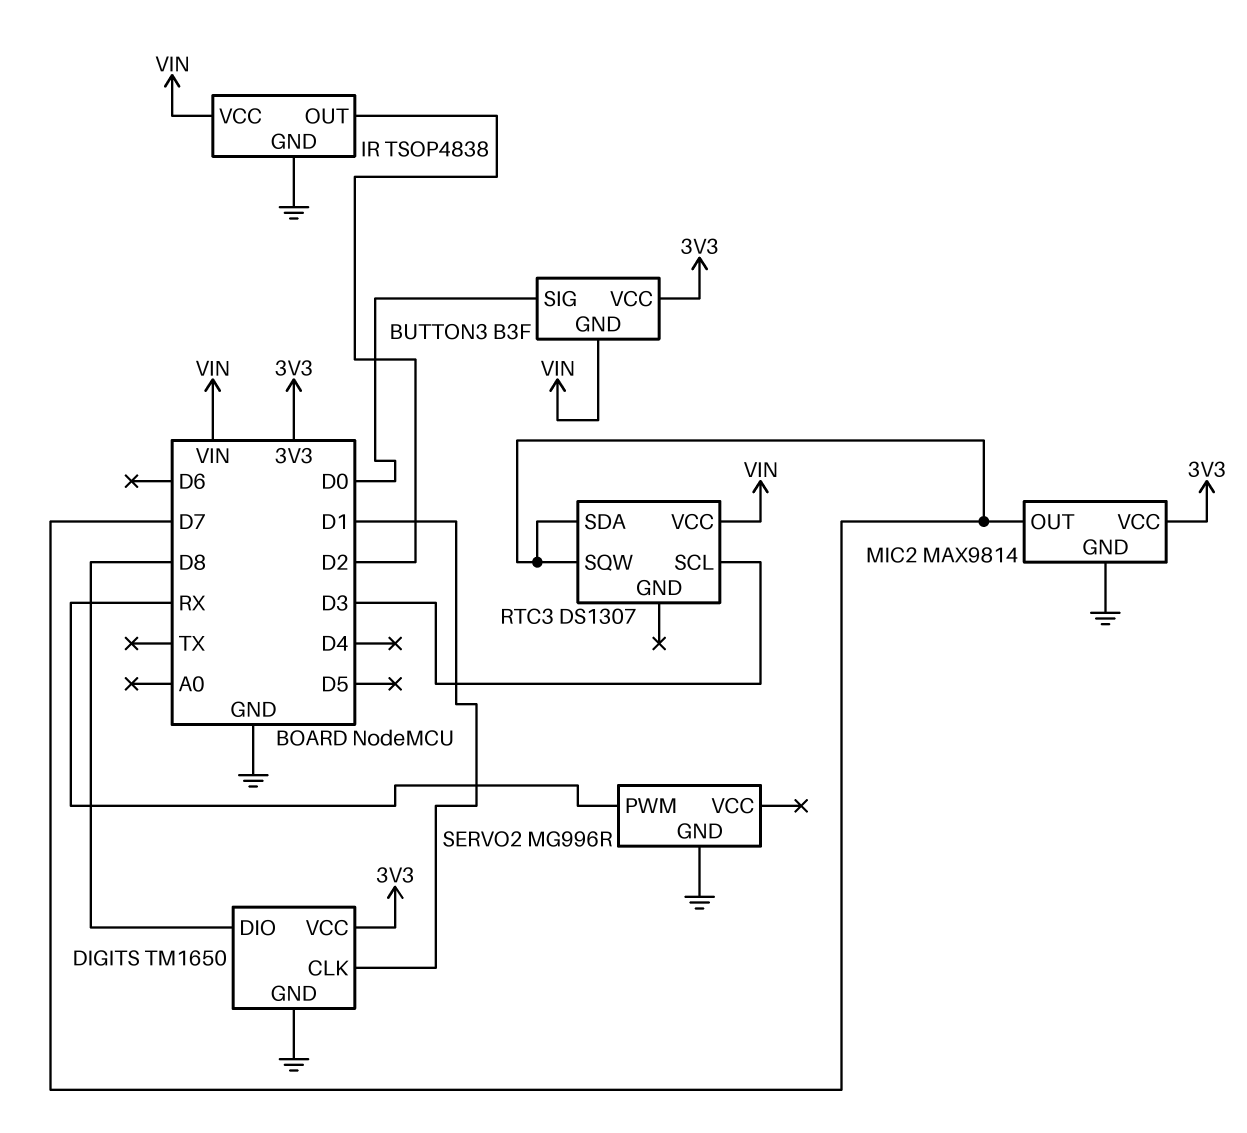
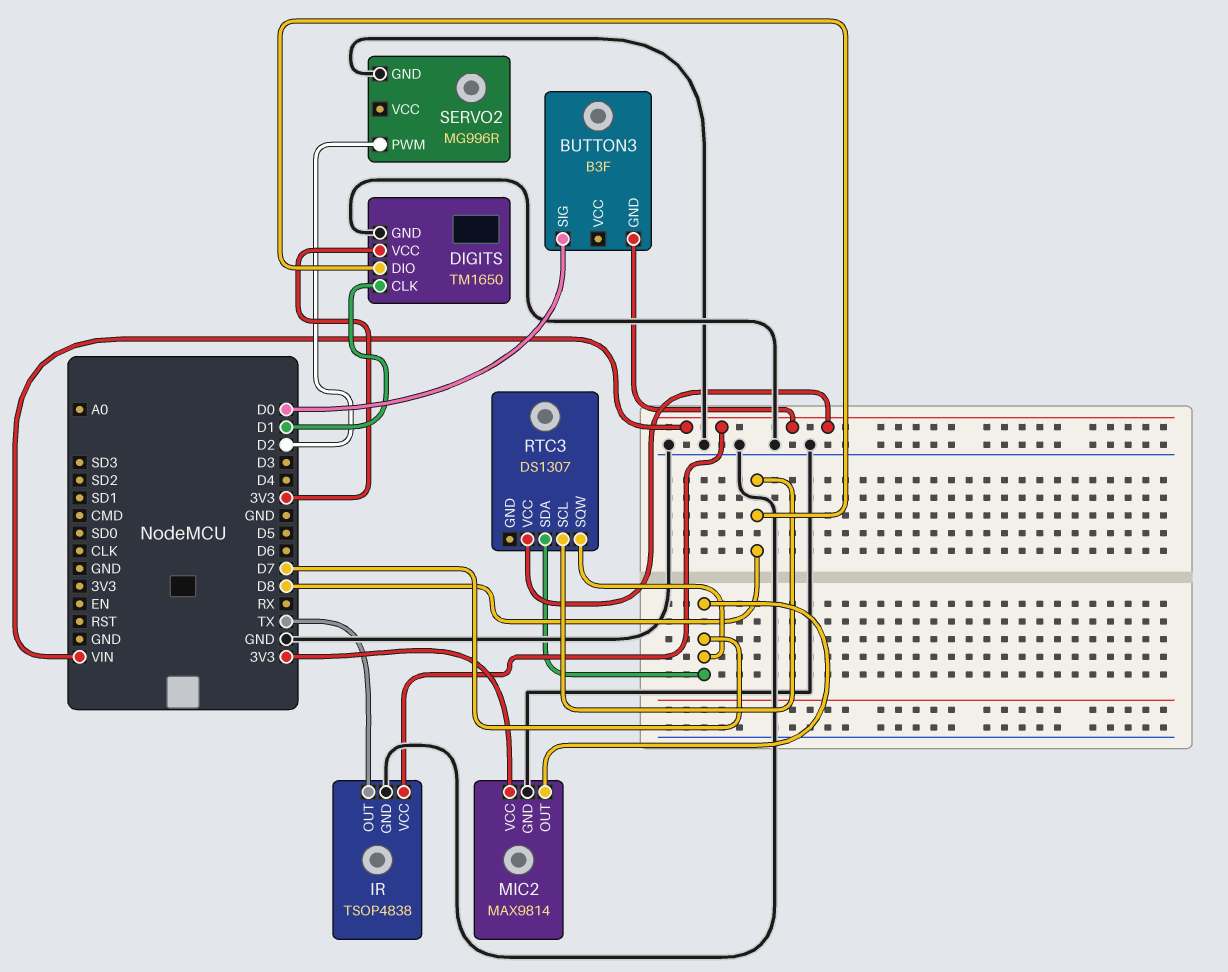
BUTTON3 pin VCC: 3V3 -> none
IR pin OUT: D2 -> TX
RTC3 pin SCL: D3 -> D8
SERVO2 pin PWM: RX -> D2

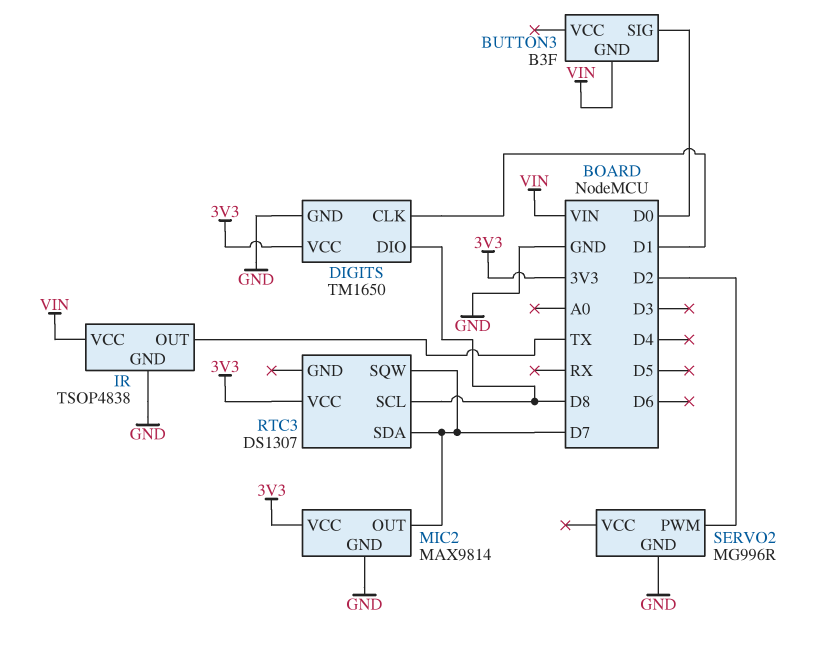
RTC3 pin VCC: VIN -> 3V3

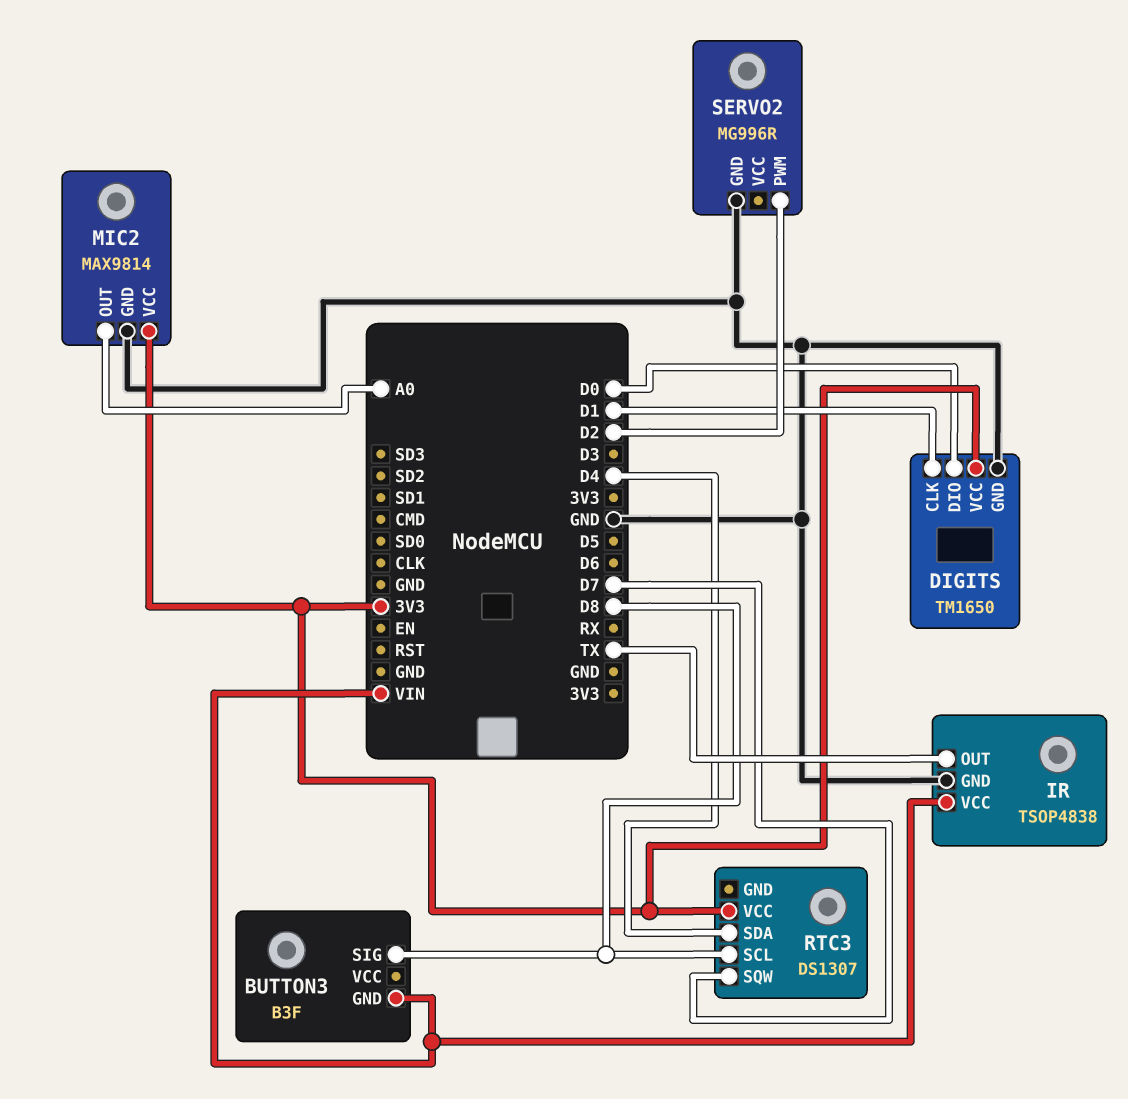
BUTTON3 pin SIG: D0 -> D8
DIGITS pin DIO: D8 -> D0
MIC2 pin OUT: D7 -> A0
RTC3 pin SDA: D7 -> D4

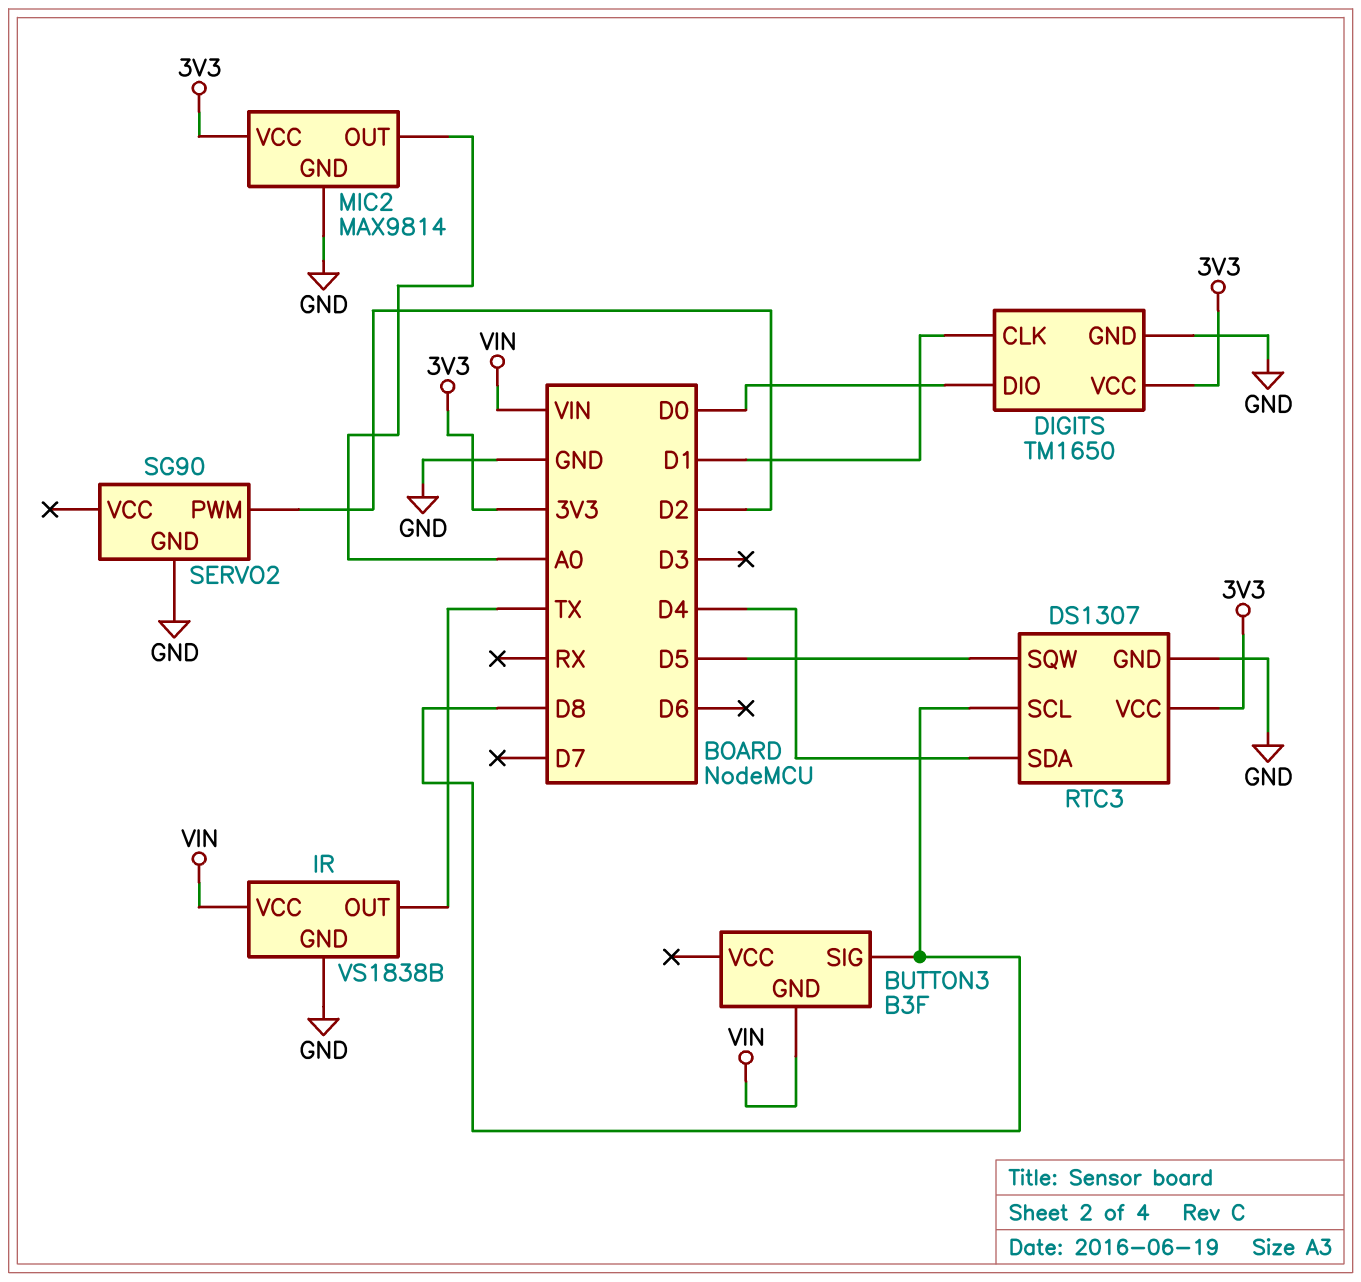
IR: TSOP4838 -> VS1838B
RTC3 pin GND: none -> GND
RTC3 pin SQW: D7 -> D5
SERVO2: MG996R -> SG90

